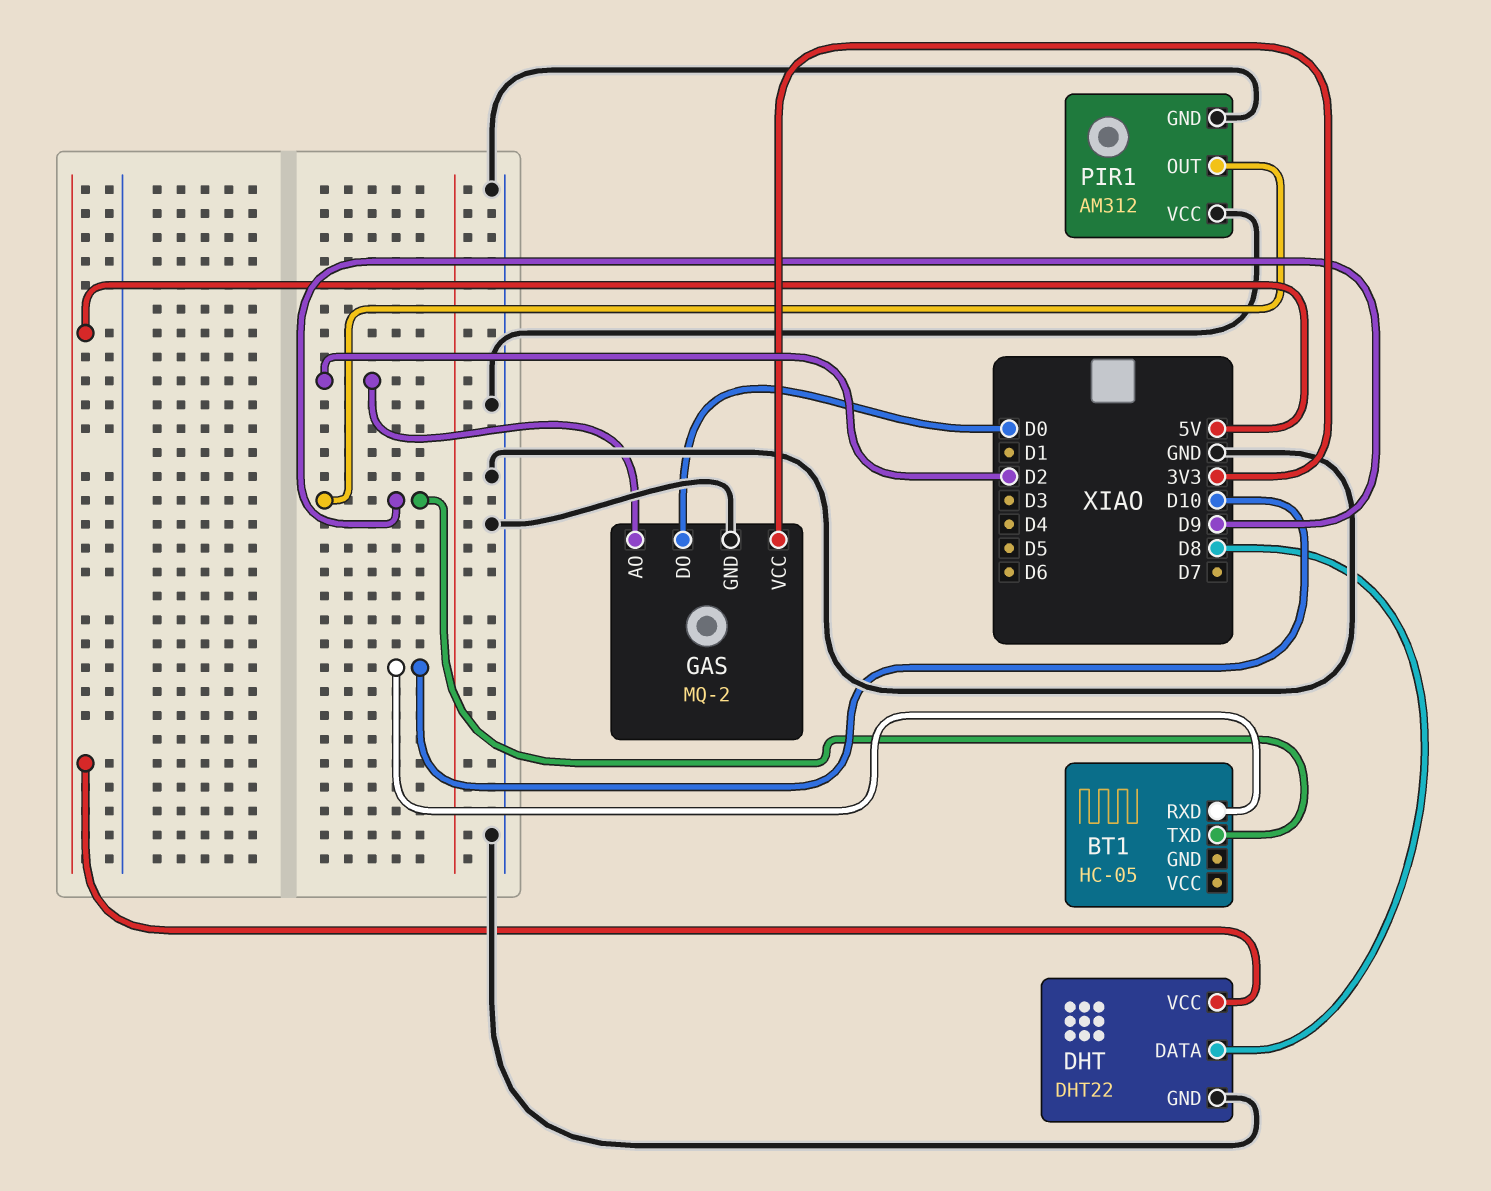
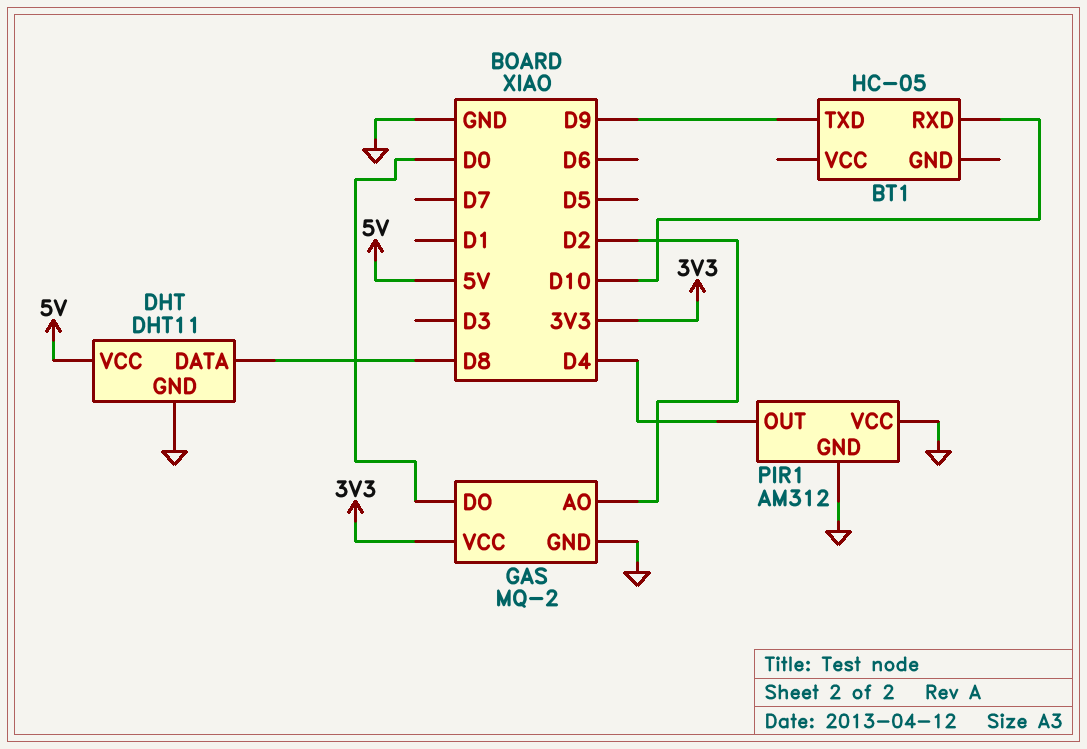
DHT: DHT22 -> DHT11
PIR1 pin OUT: D9 -> D4

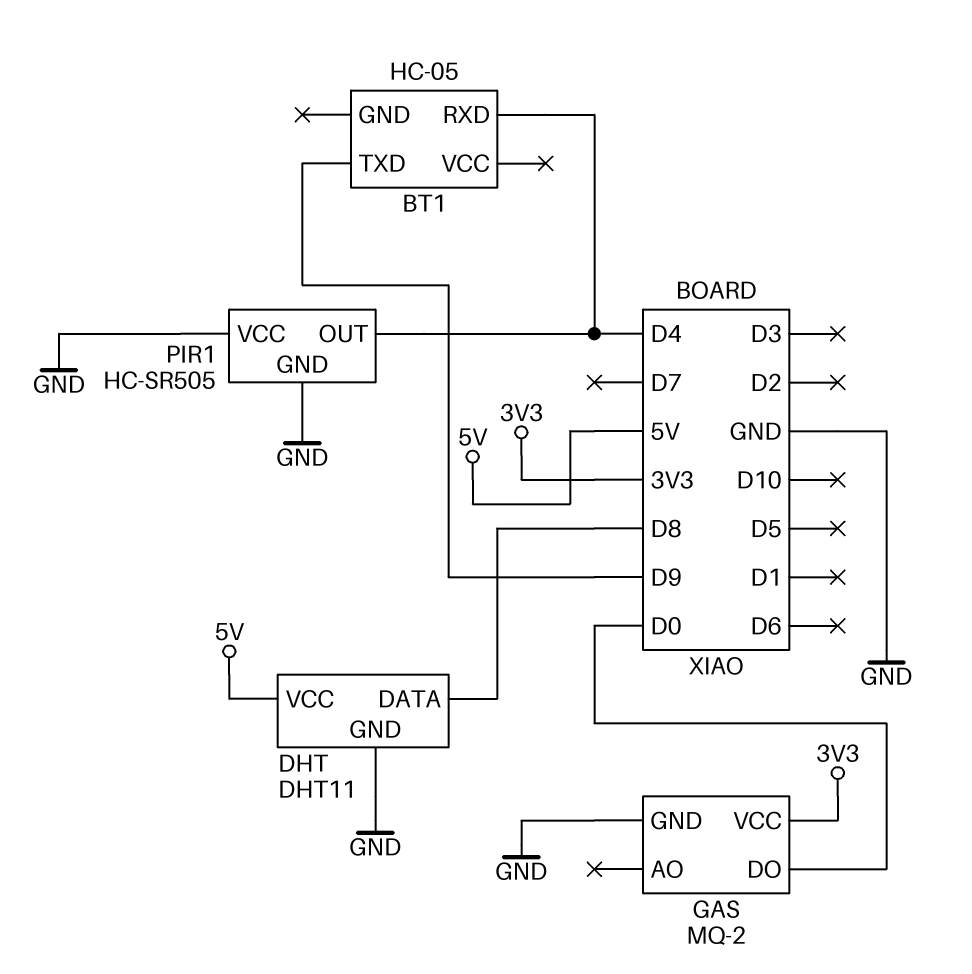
BT1 pin RXD: D10 -> D4
GAS pin AO: D2 -> none
PIR1: AM312 -> HC-SR505

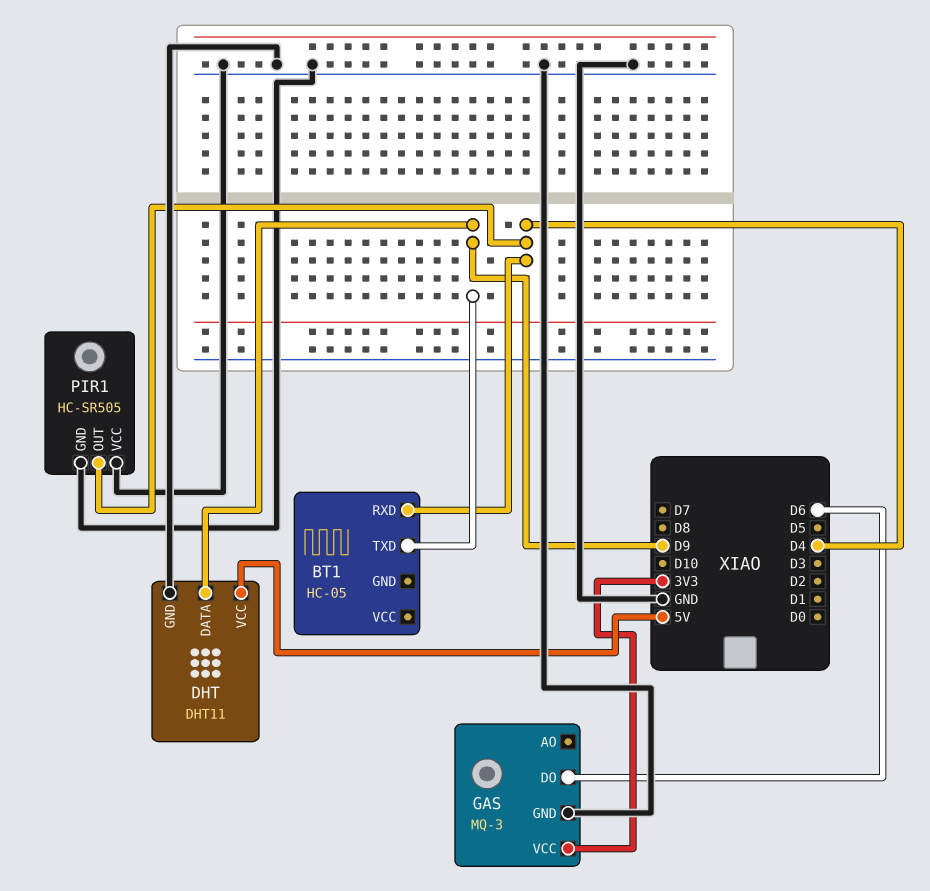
DHT pin DATA: D8 -> D9
GAS: MQ-2 -> MQ-3
GAS pin DO: D0 -> D6

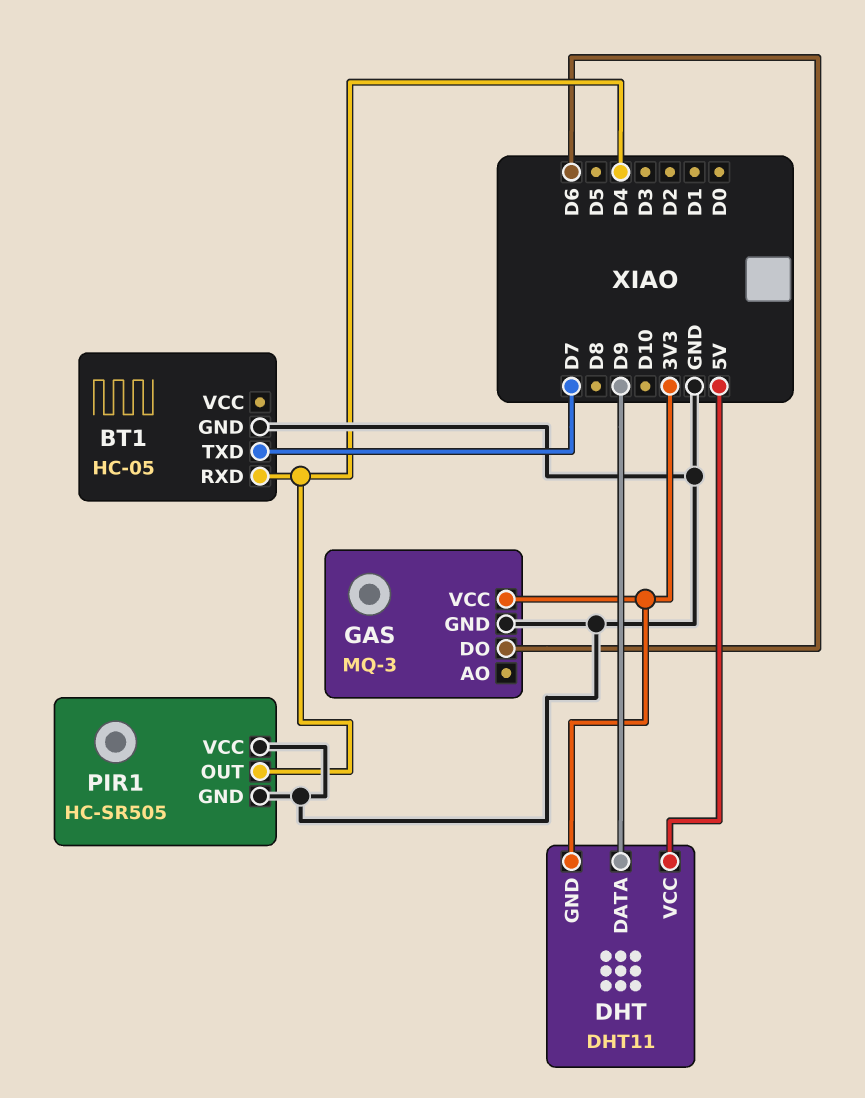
BT1 pin GND: none -> GND
BT1 pin TXD: D9 -> D7
DHT pin GND: GND -> 3V3

